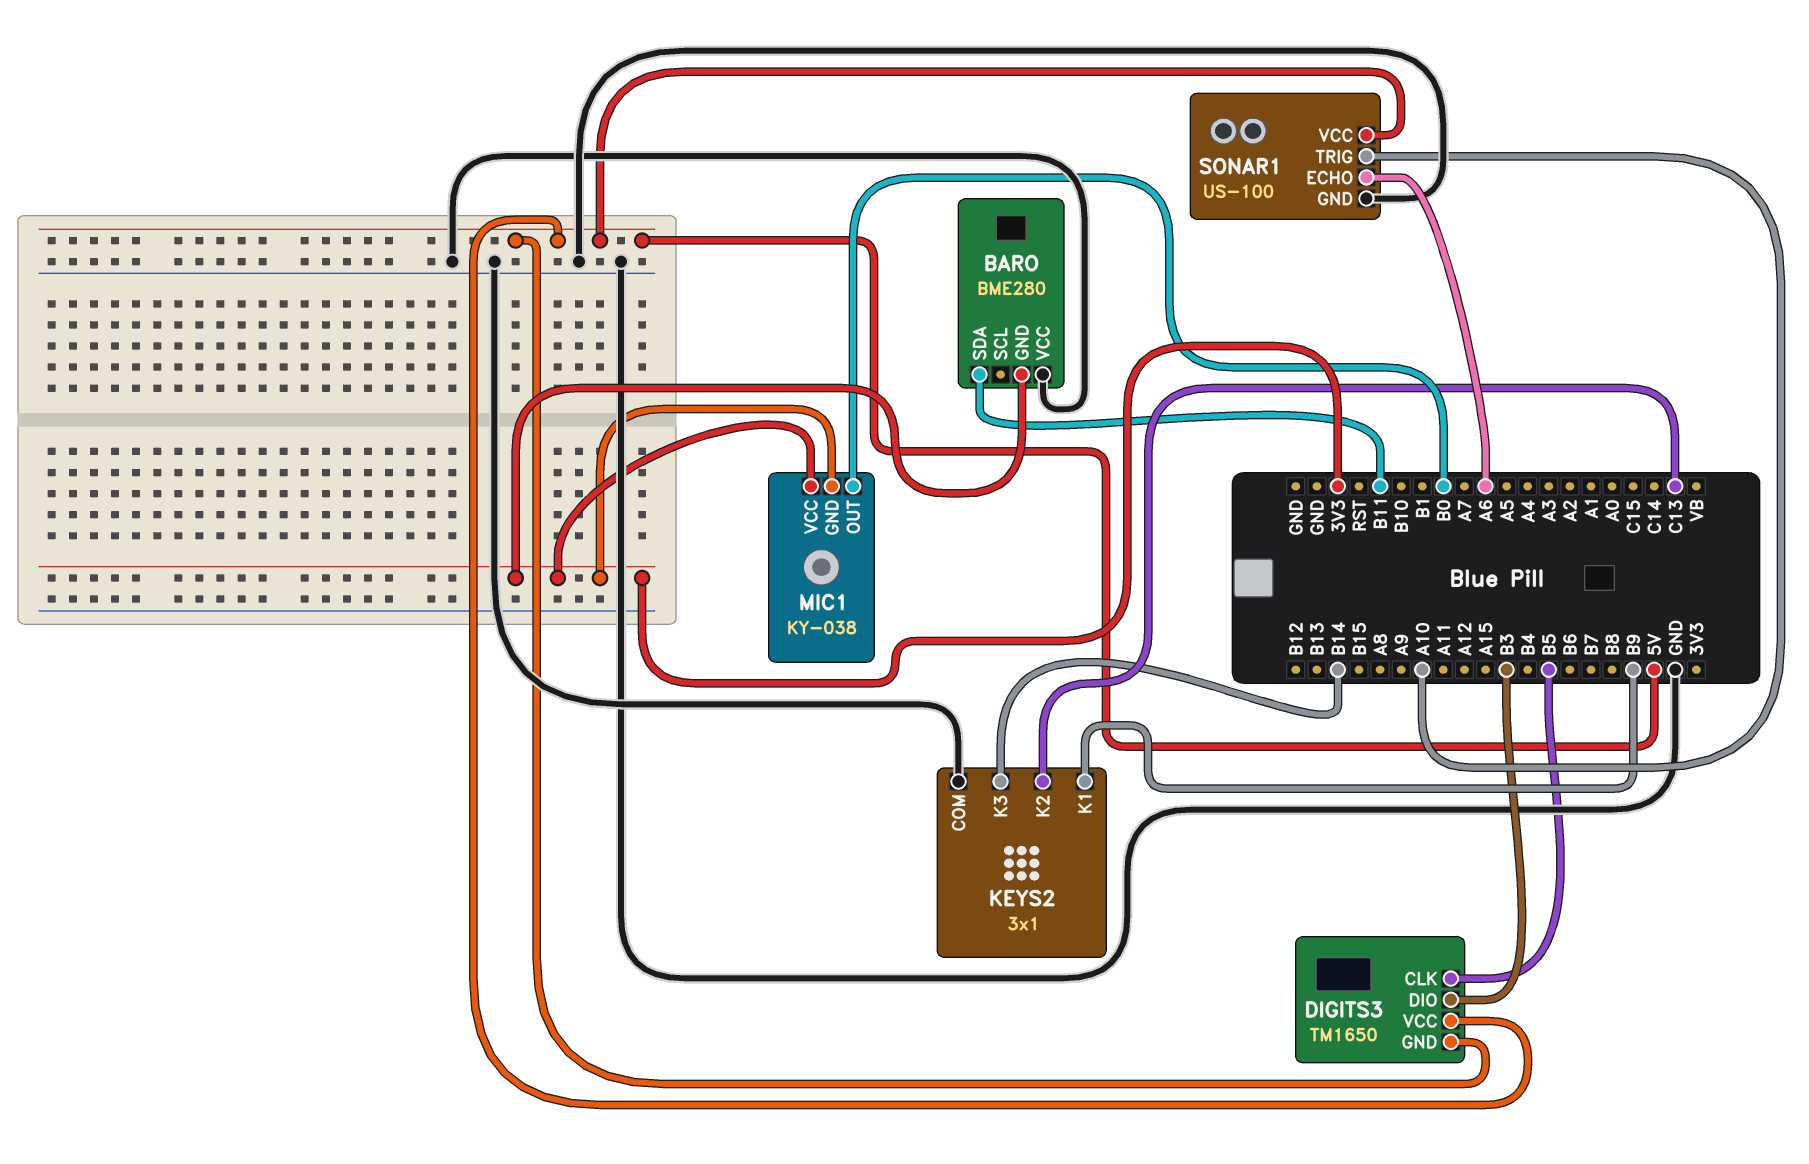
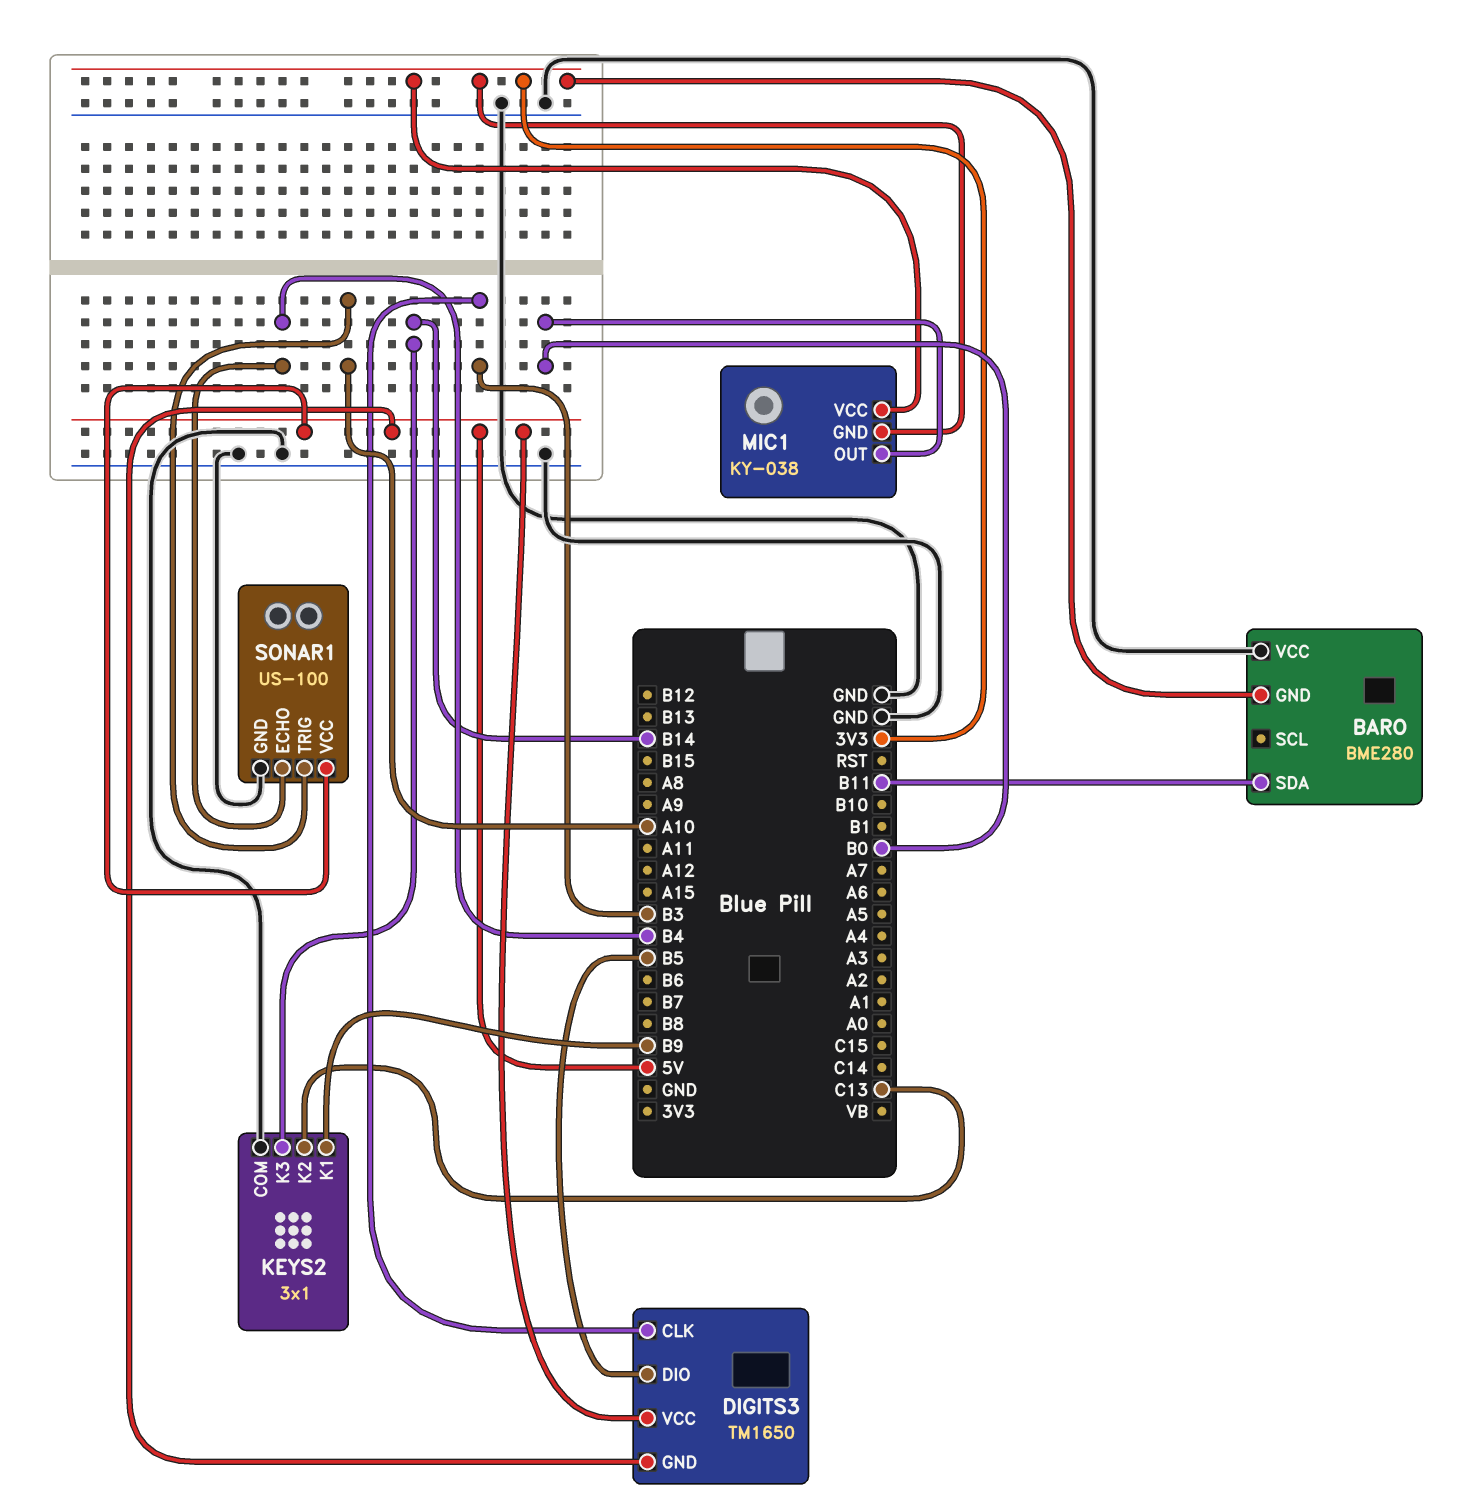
DIGITS3 pin CLK: B5 -> B3
DIGITS3 pin DIO: B3 -> B5
SONAR1 pin ECHO: A6 -> B4

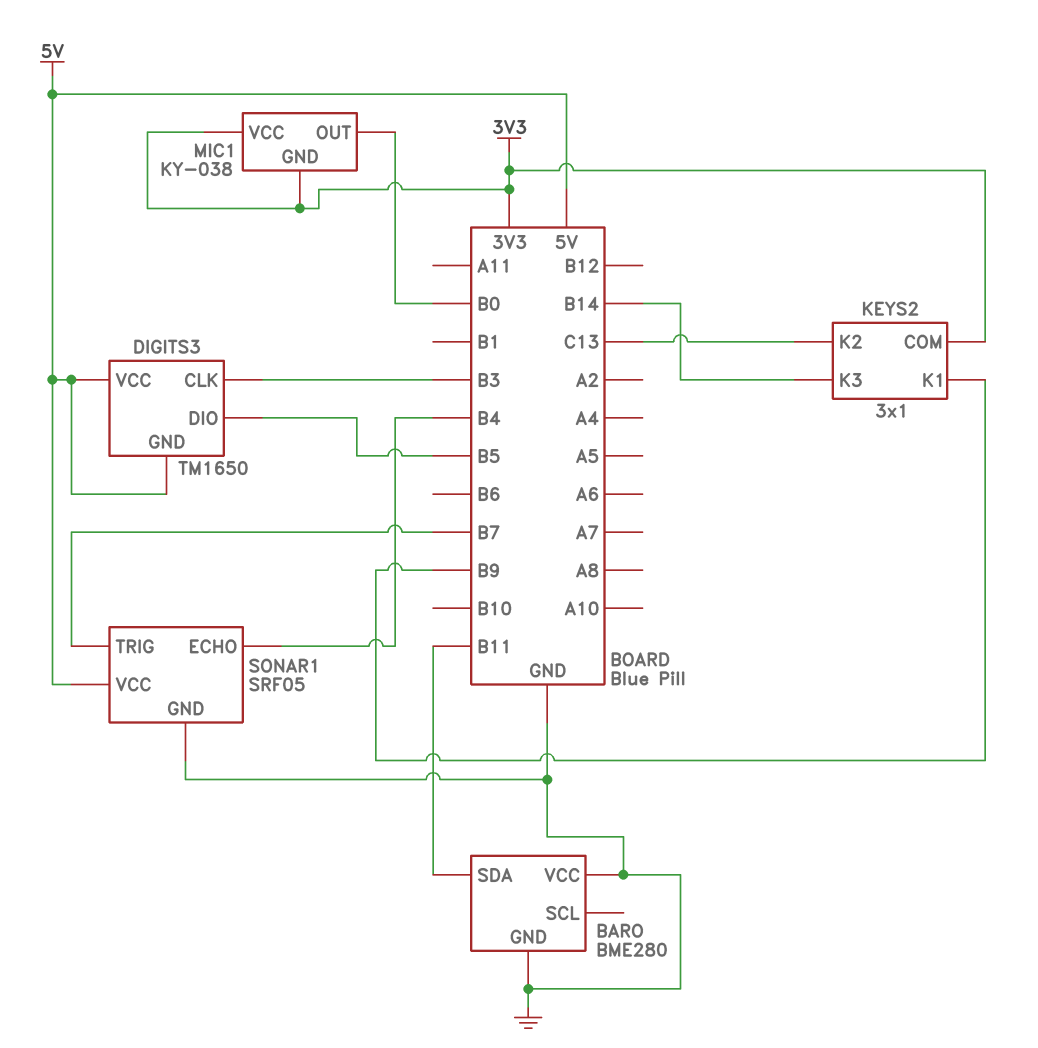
BARO pin GND: 3V3 -> GND
KEYS2 pin COM: GND -> 3V3
SONAR1: US-100 -> SRF05
SONAR1 pin TRIG: A10 -> B7

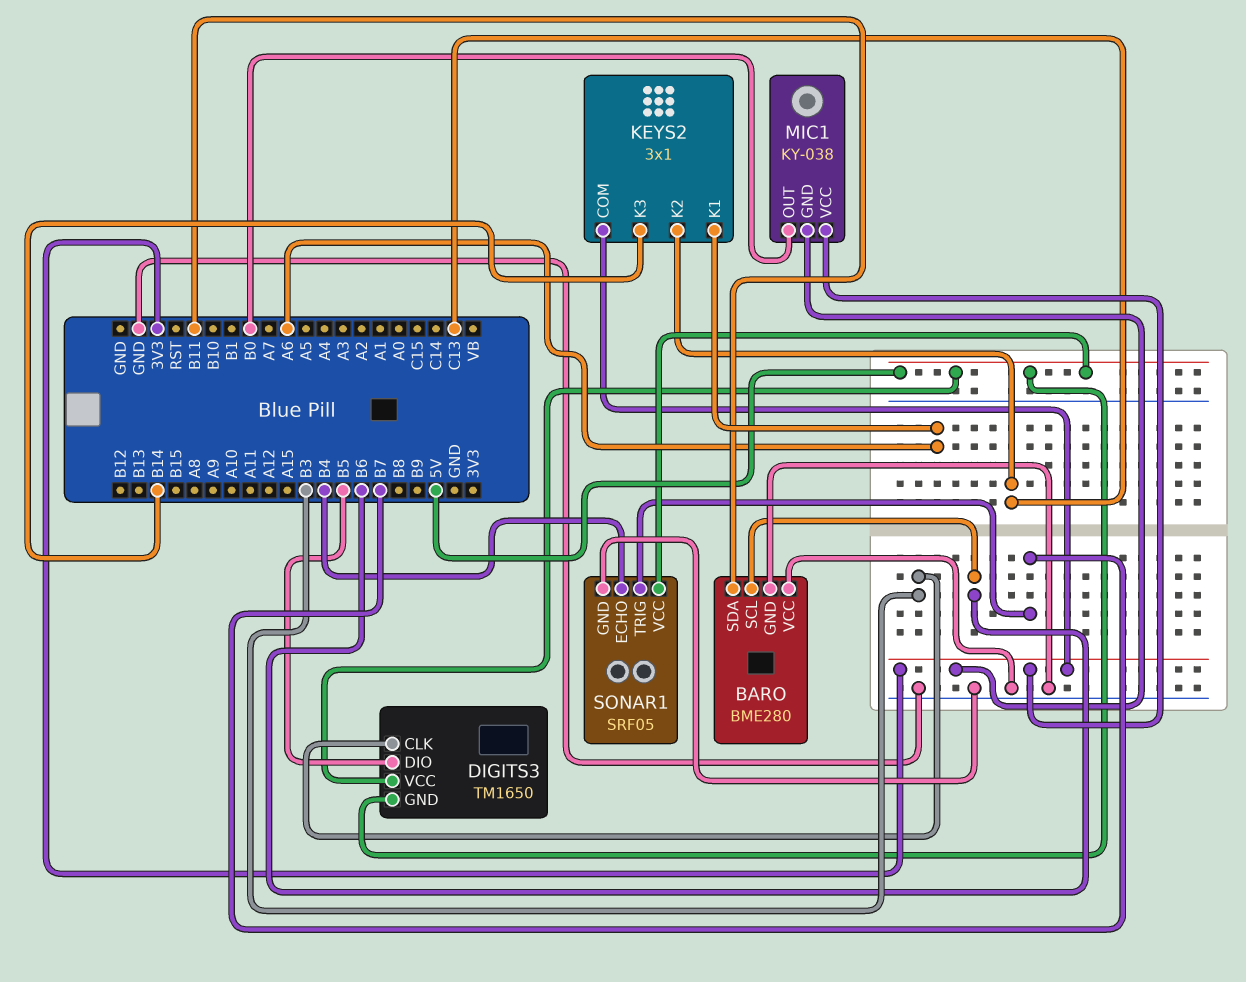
BARO pin SCL: none -> B6
KEYS2 pin K1: B9 -> A6

